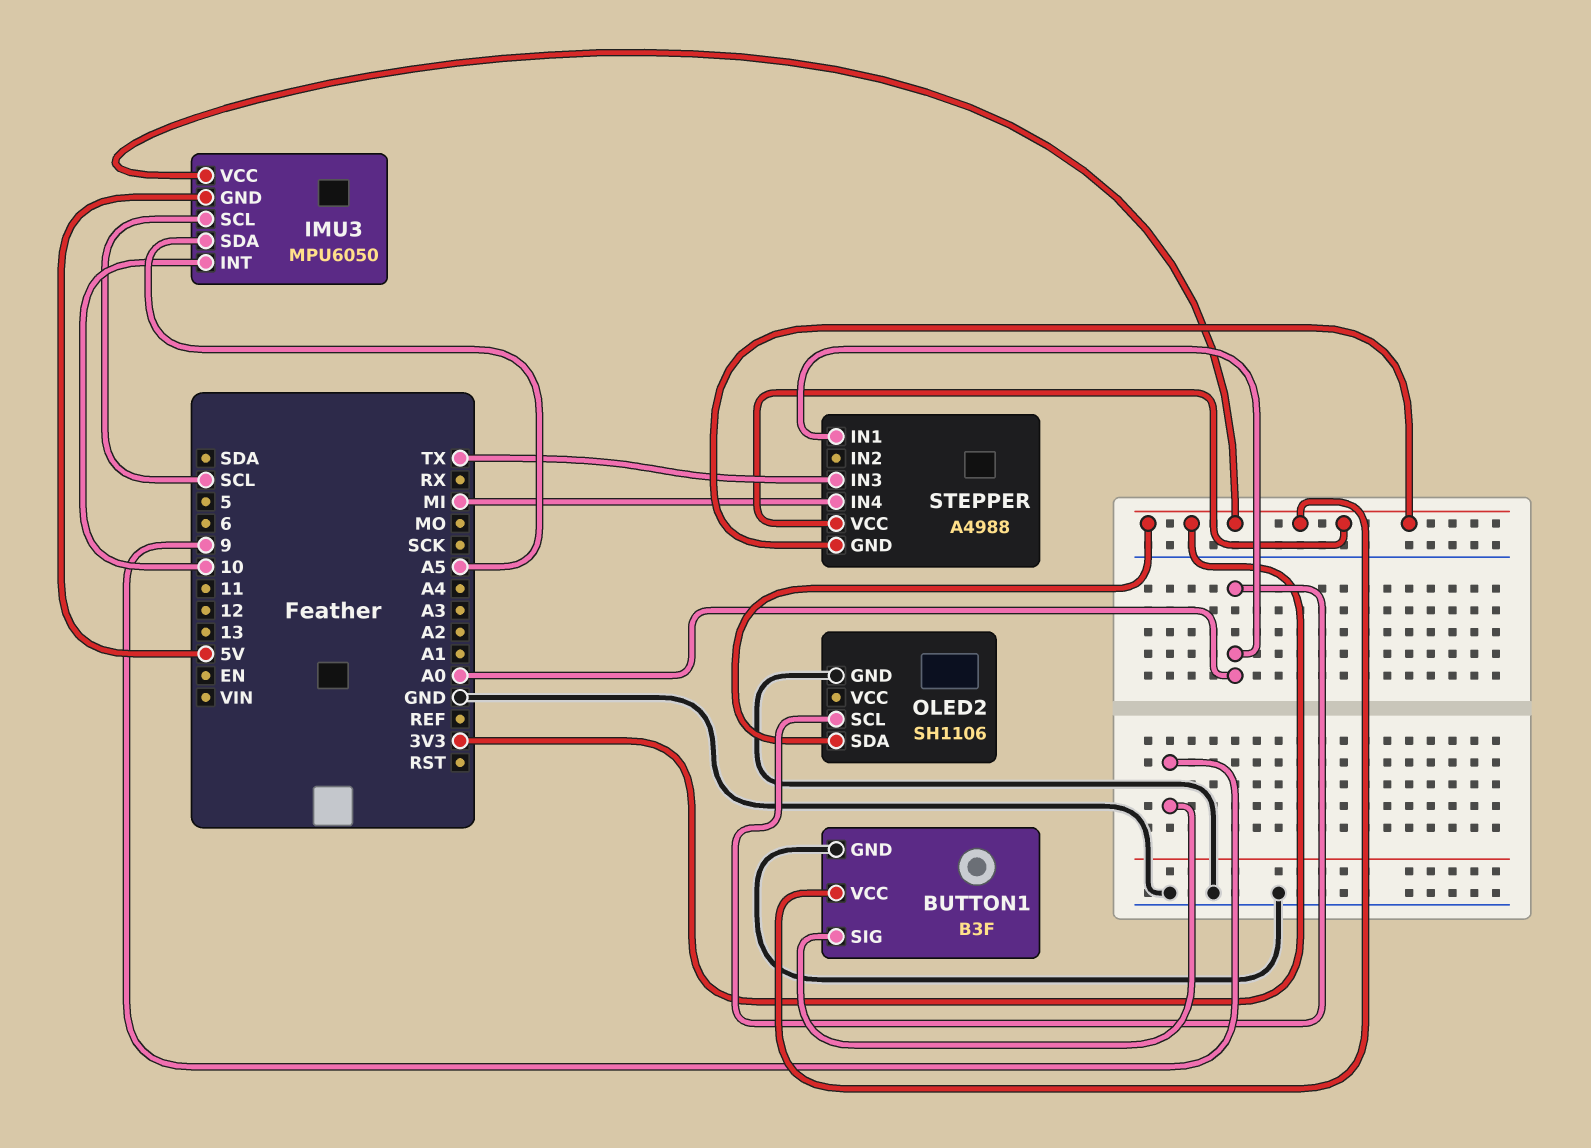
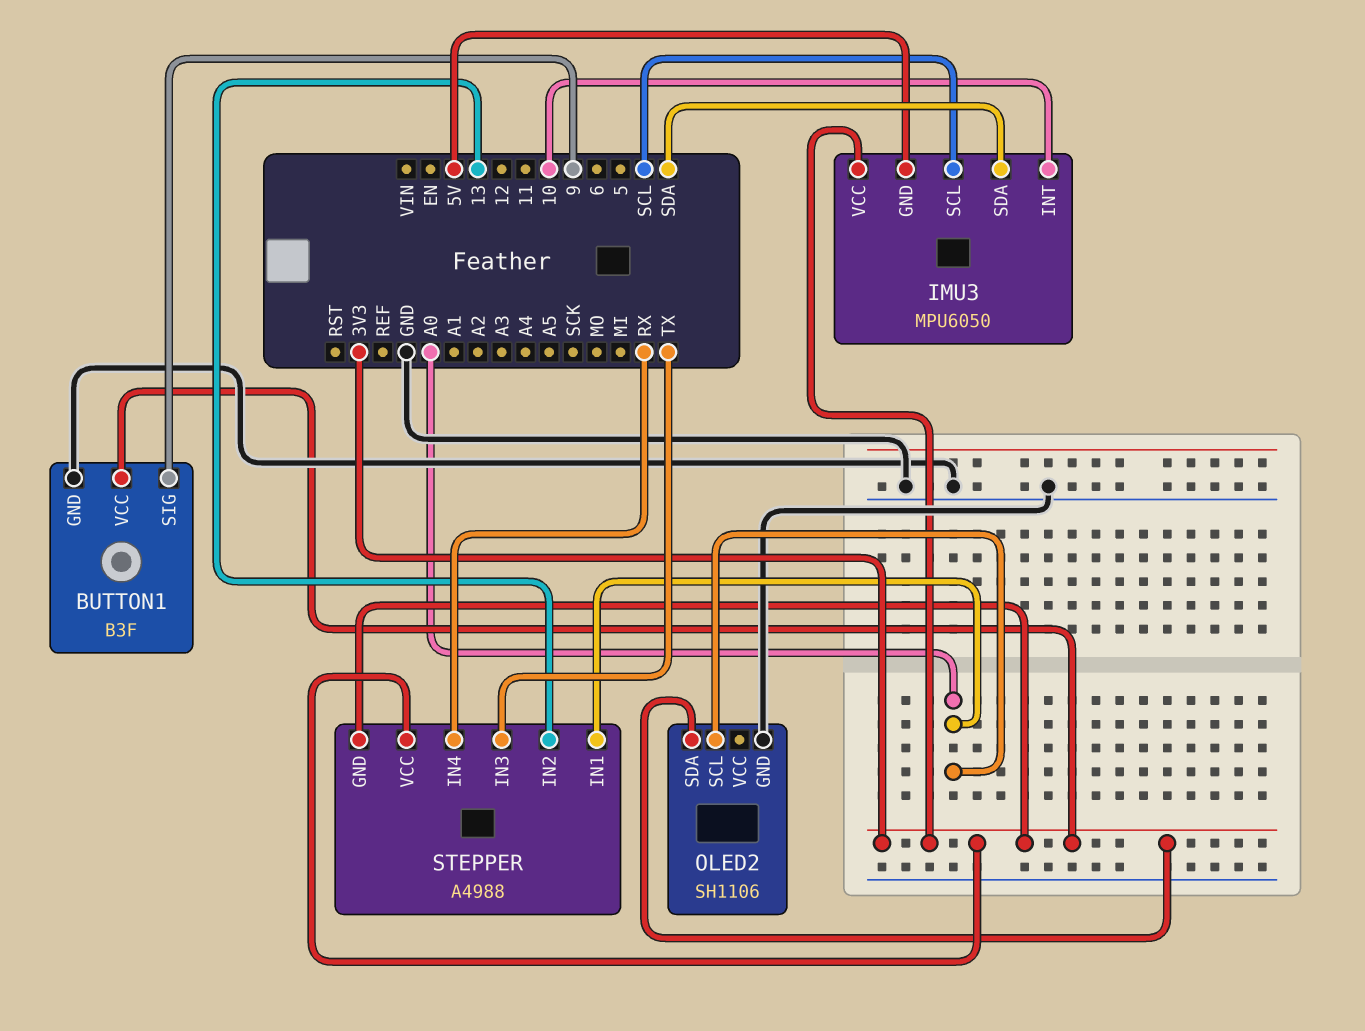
IMU3 pin SDA: A5 -> SDA
STEPPER pin IN2: none -> 13
STEPPER pin IN4: MI -> RX

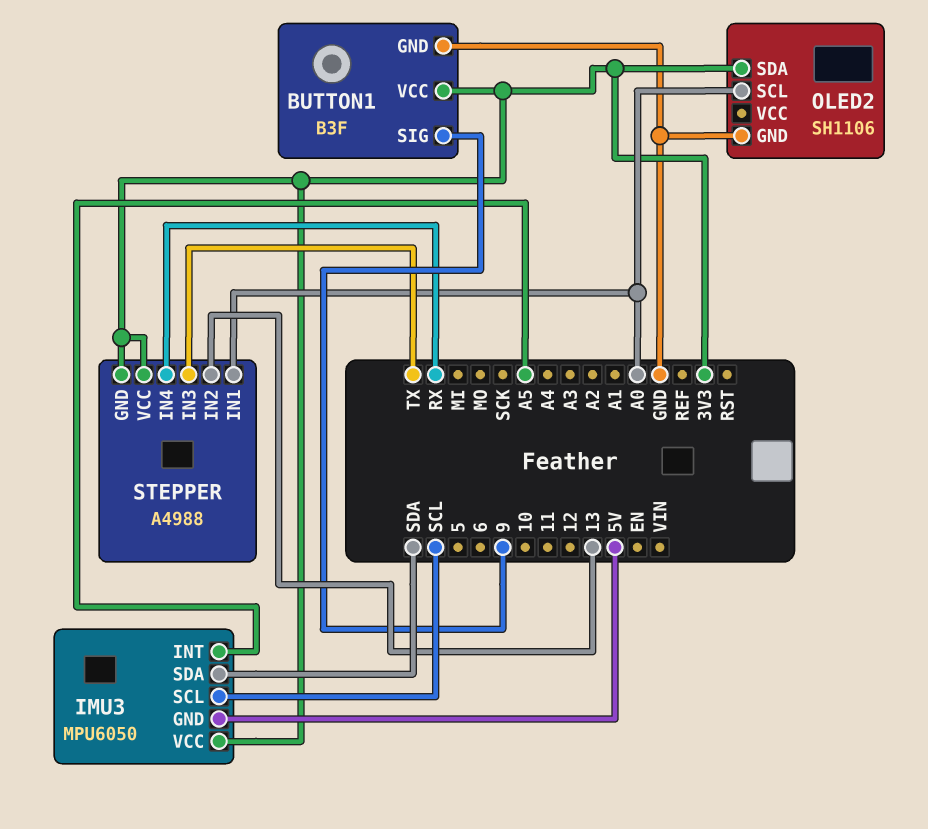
IMU3 pin INT: 10 -> A5

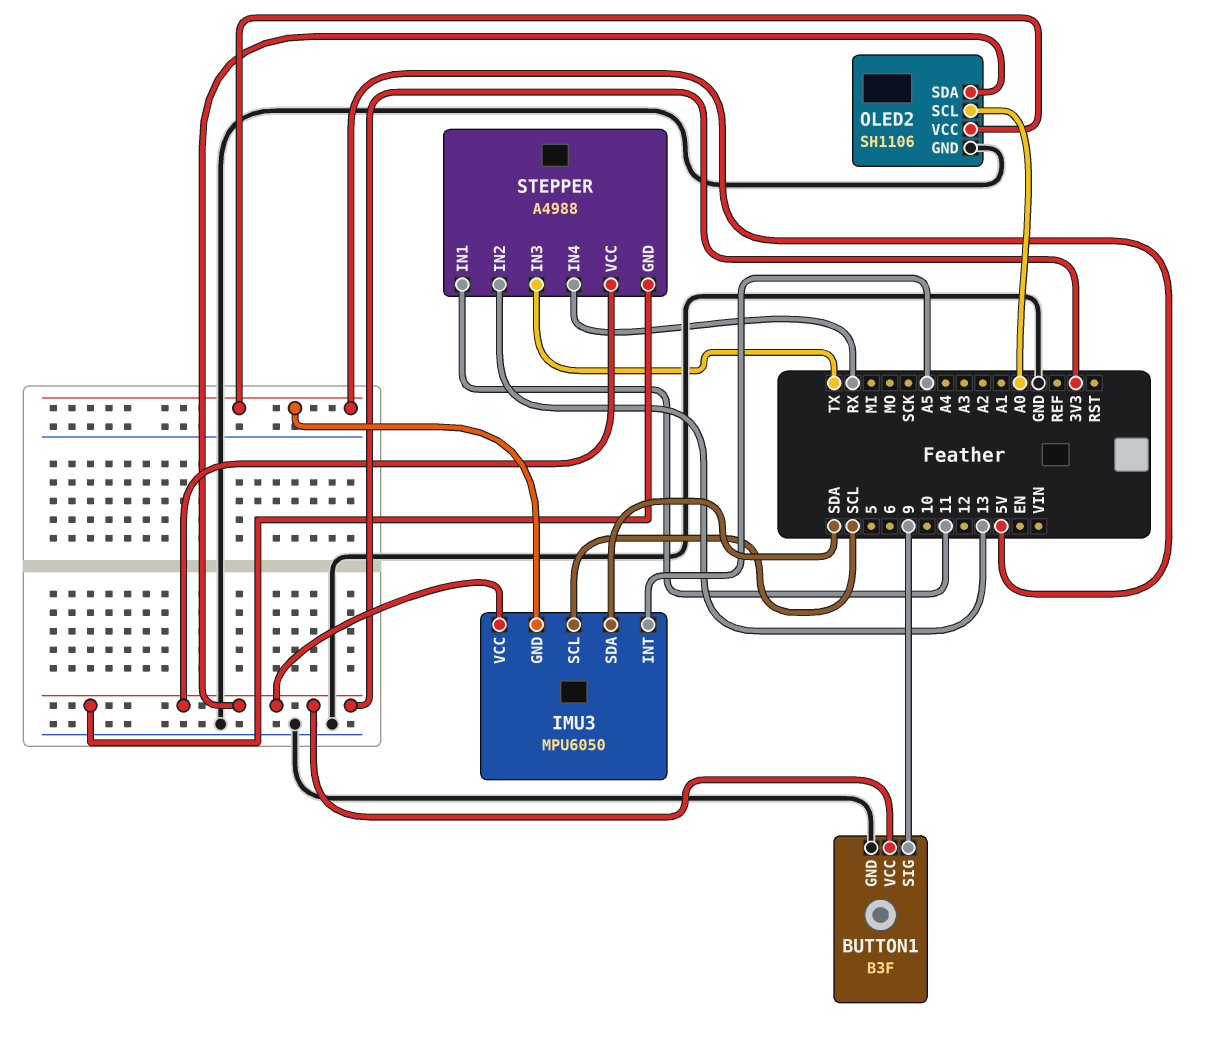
OLED2 pin VCC: none -> 5V
STEPPER pin IN1: A0 -> 11

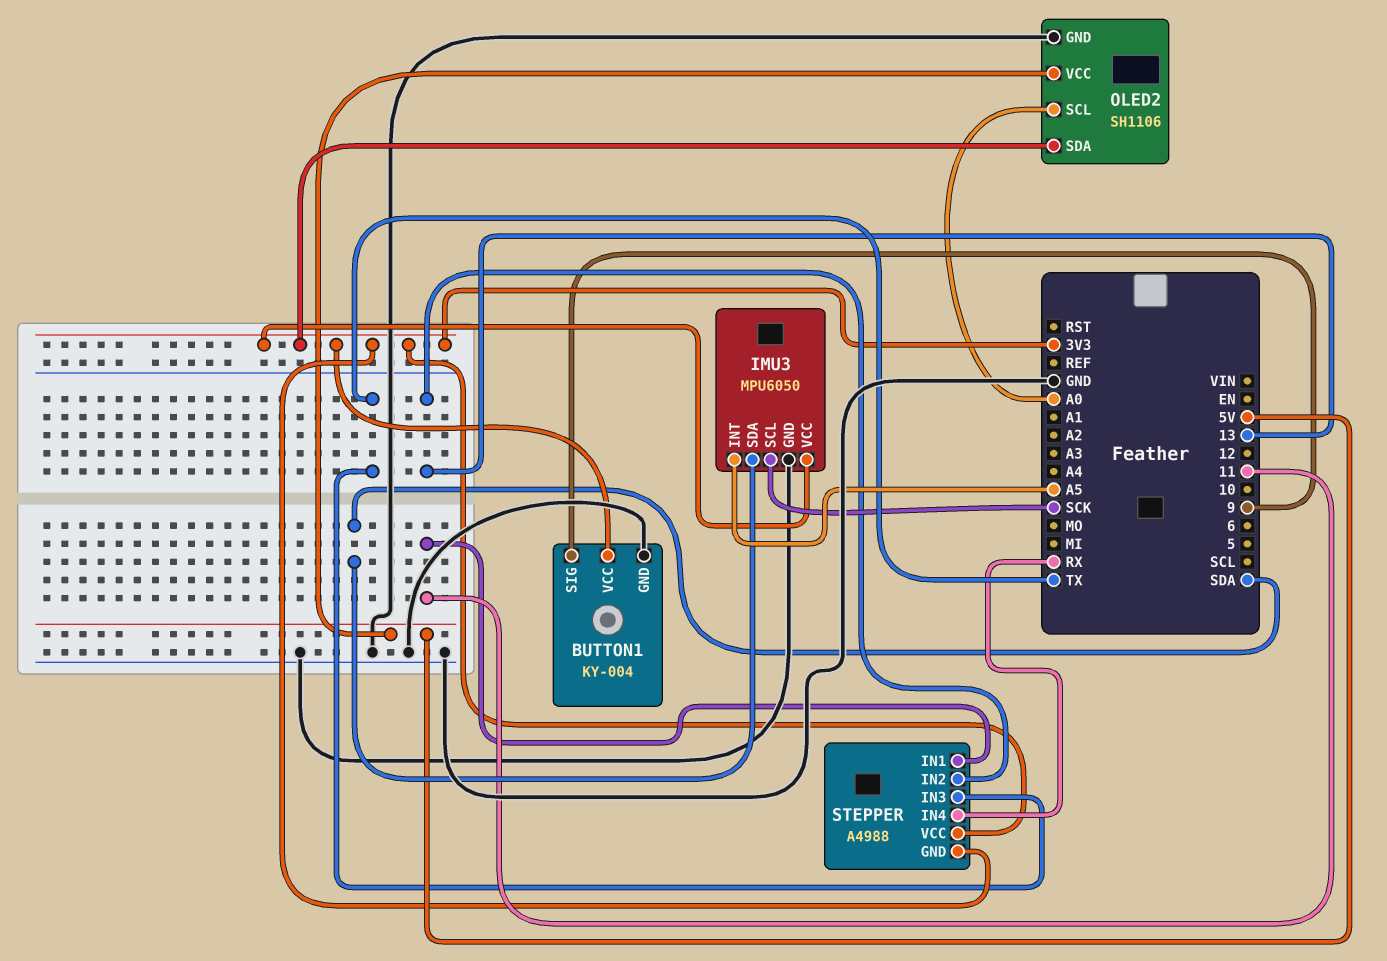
BUTTON1: B3F -> KY-004
IMU3 pin GND: 5V -> GND
IMU3 pin SCL: SCL -> SCK

